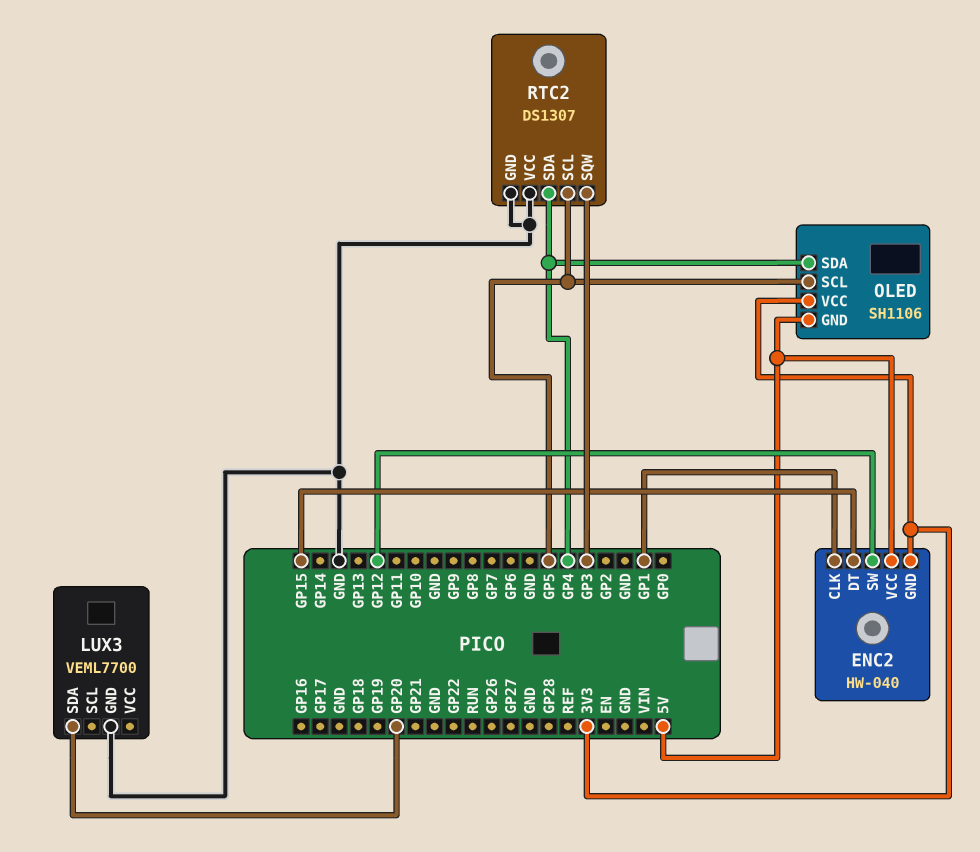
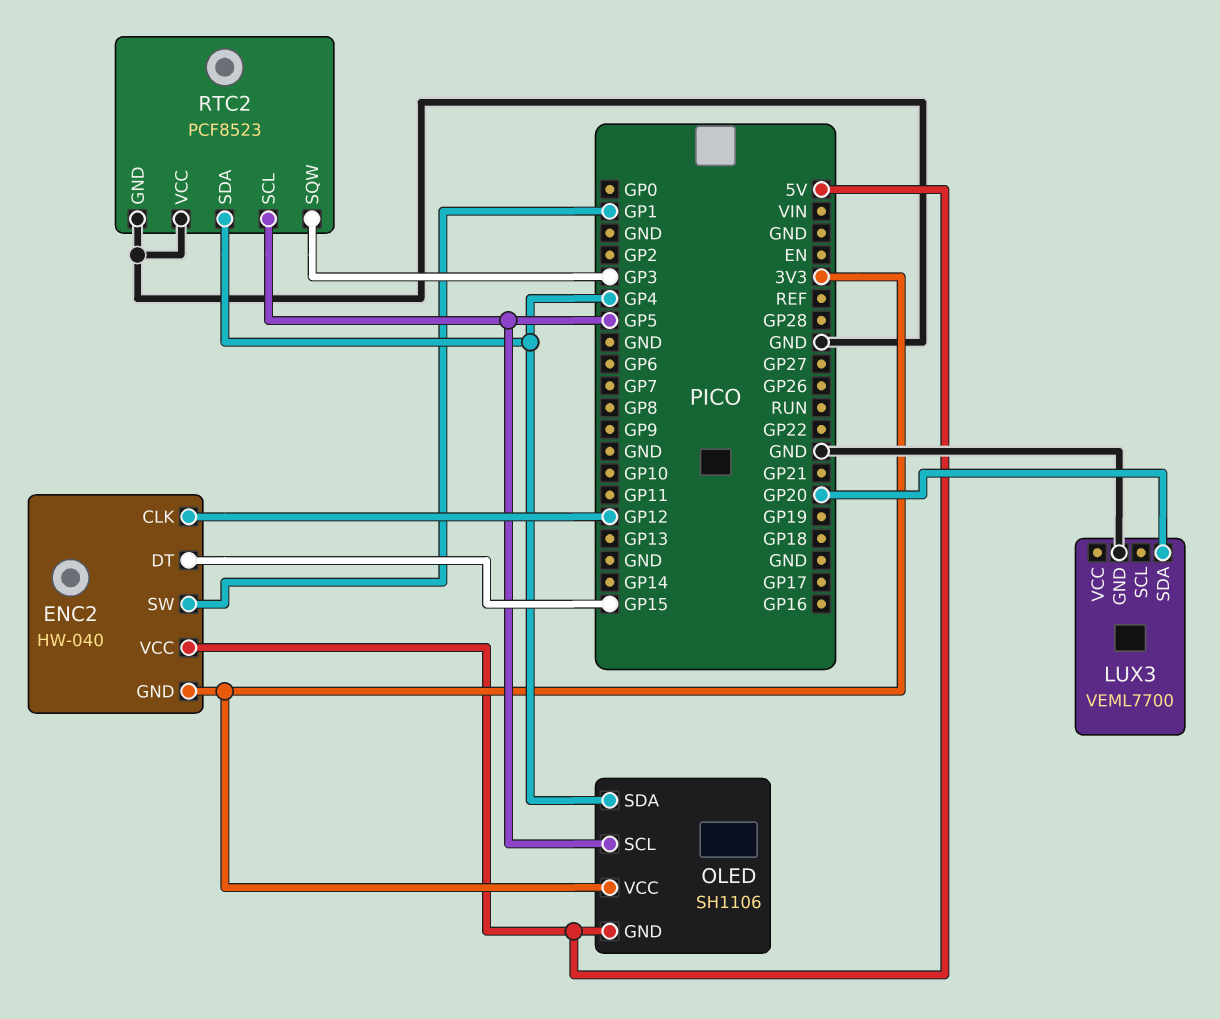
ENC2 pin CLK: GP1 -> GP12
ENC2 pin SW: GP12 -> GP1
RTC2: DS1307 -> PCF8523

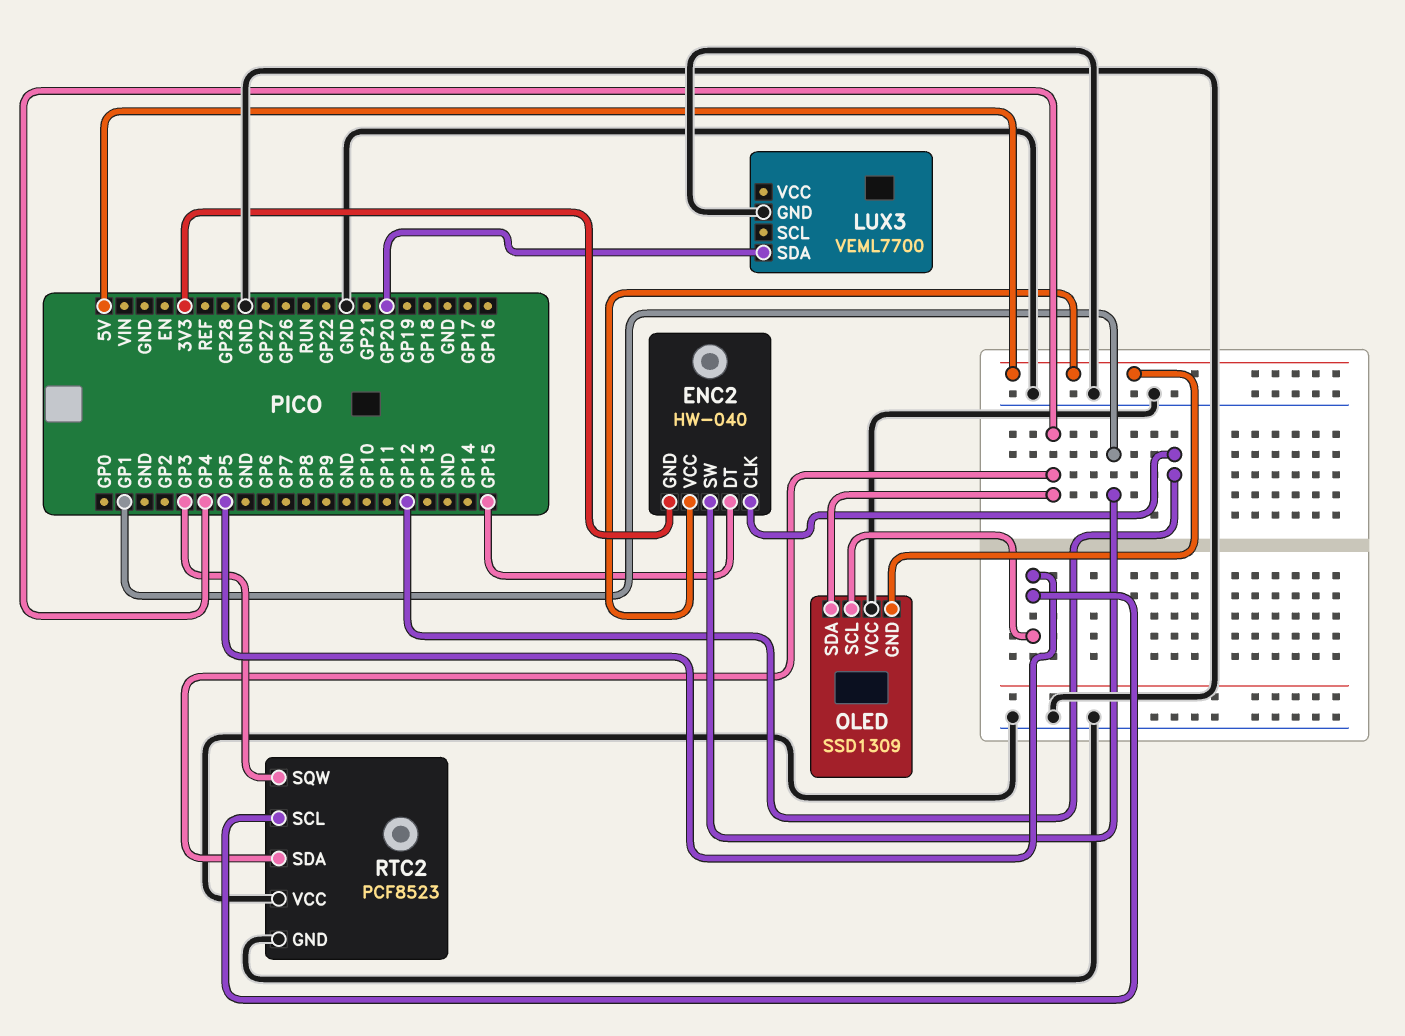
OLED: SH1106 -> SSD1309
OLED pin VCC: 3V3 -> GND

